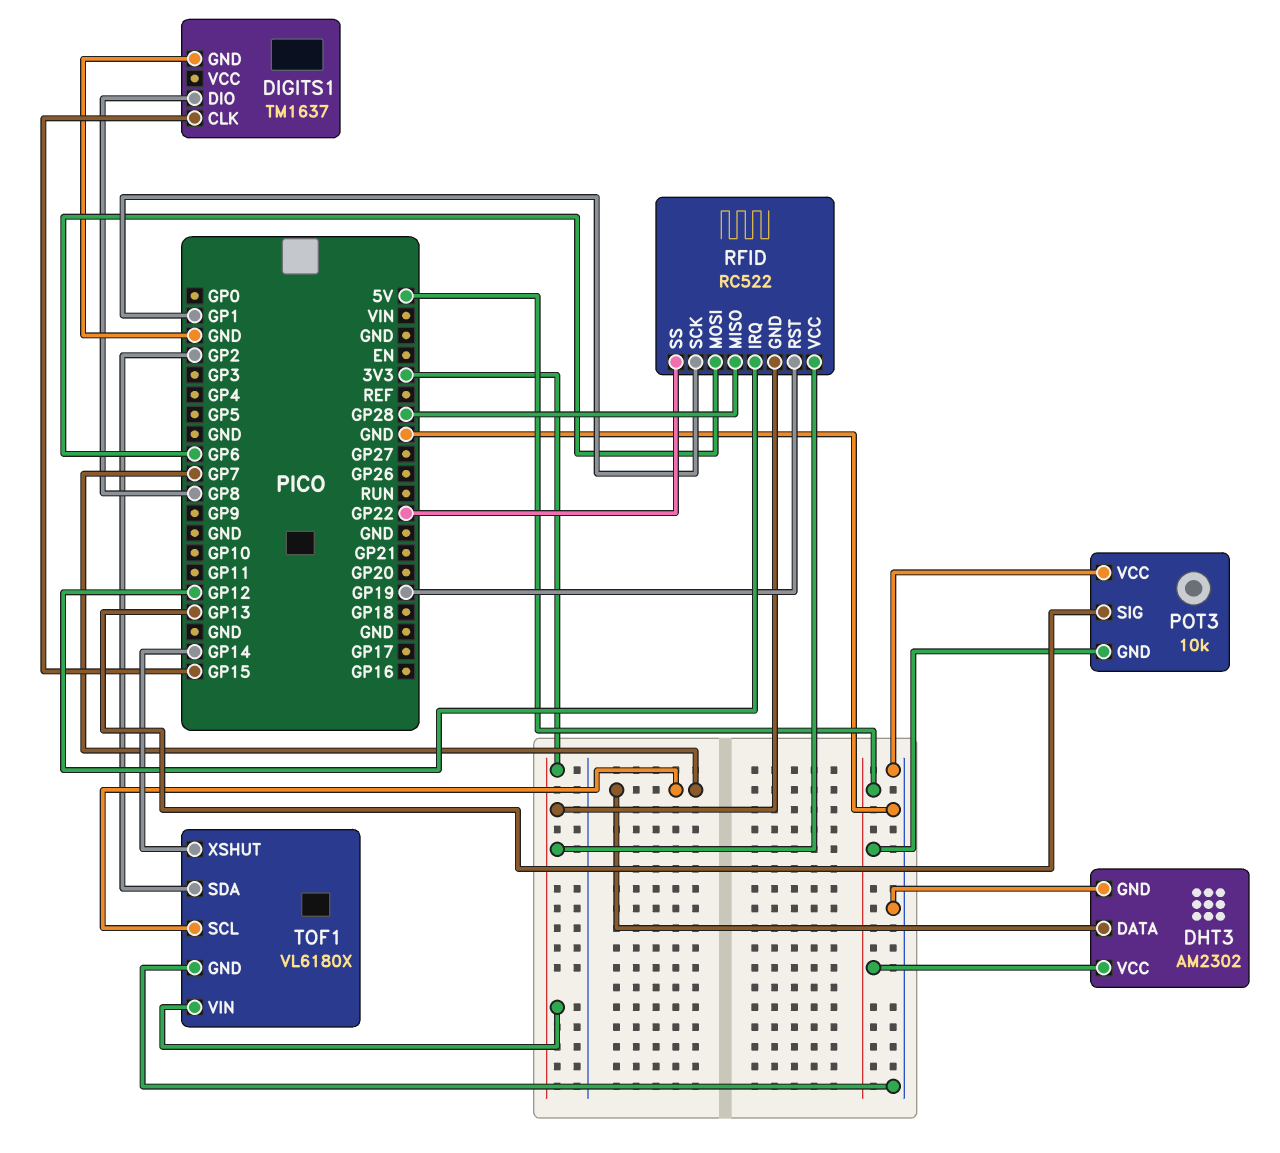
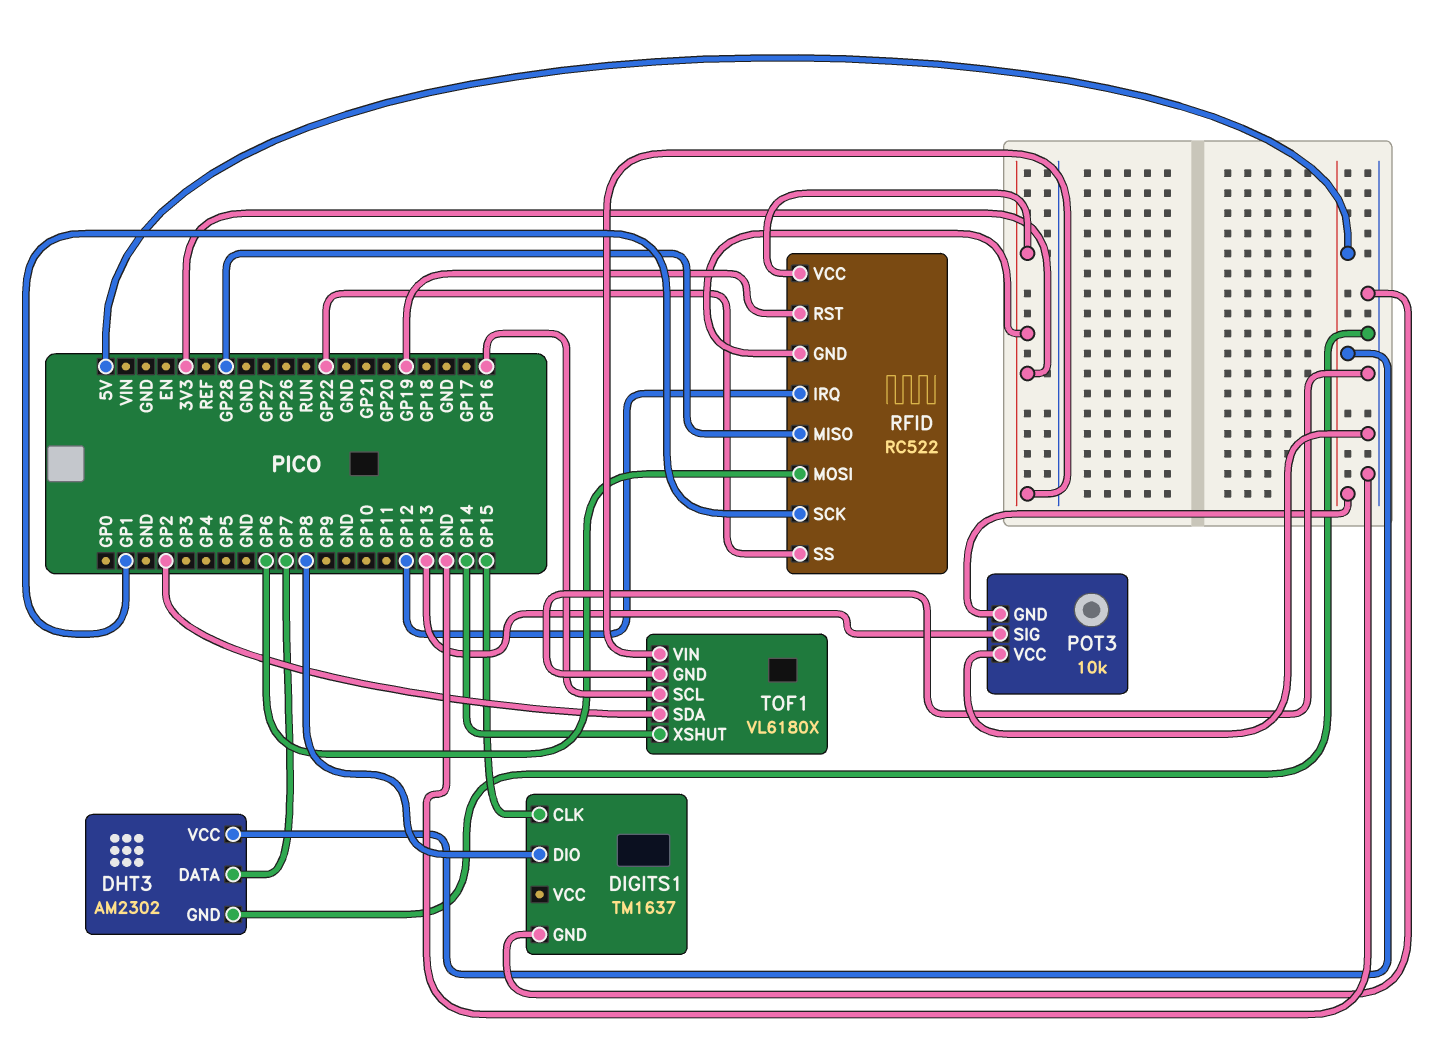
TOF1 pin SCL: GP7 -> GP16

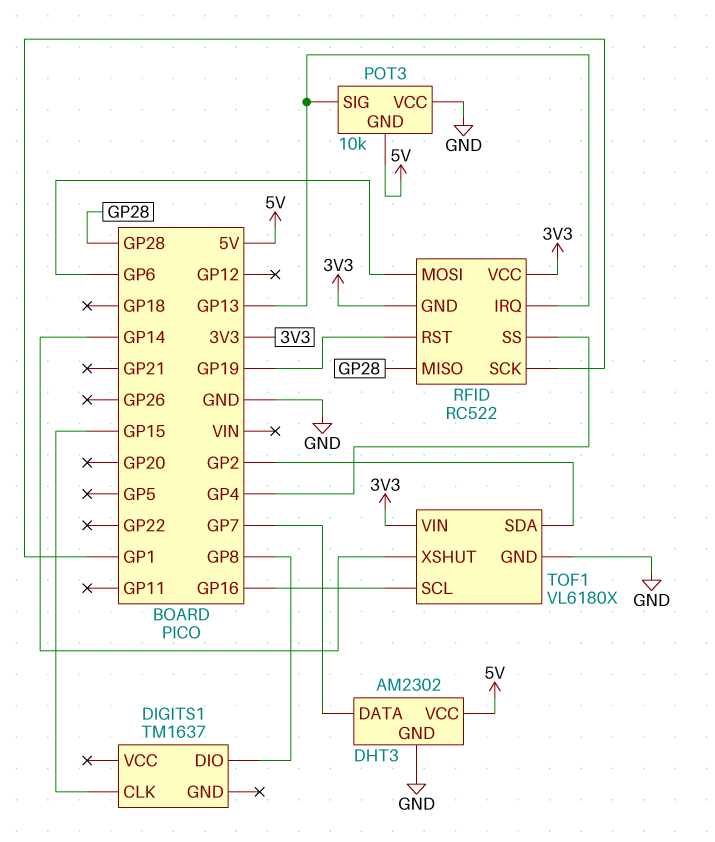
DIGITS1 pin GND: GND -> none
RFID pin IRQ: GP12 -> GP13
RFID pin SS: GP22 -> GP4

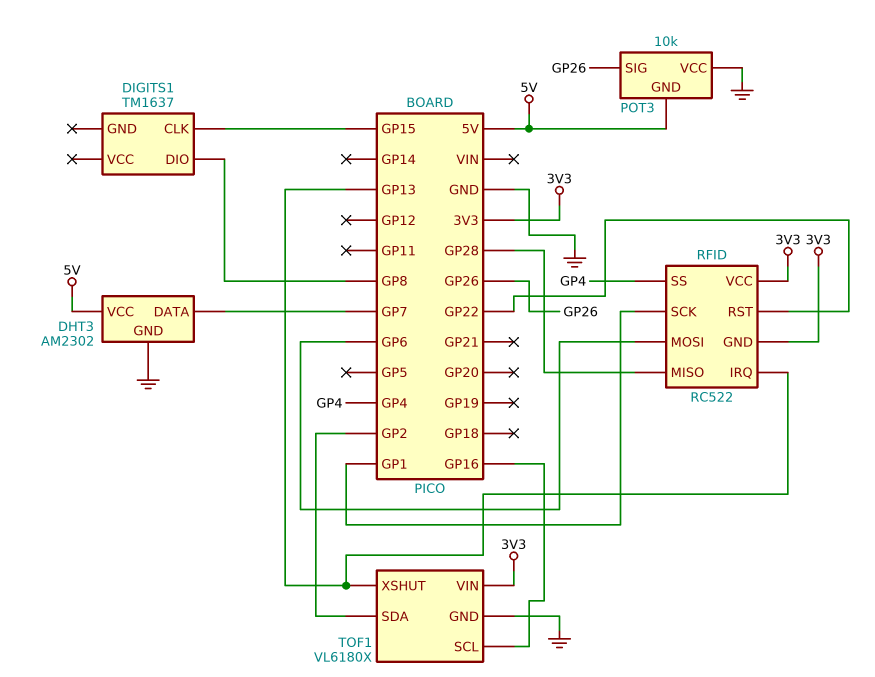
POT3 pin SIG: GP13 -> GP26
RFID pin RST: GP19 -> GP22
TOF1 pin XSHUT: GP14 -> GP13

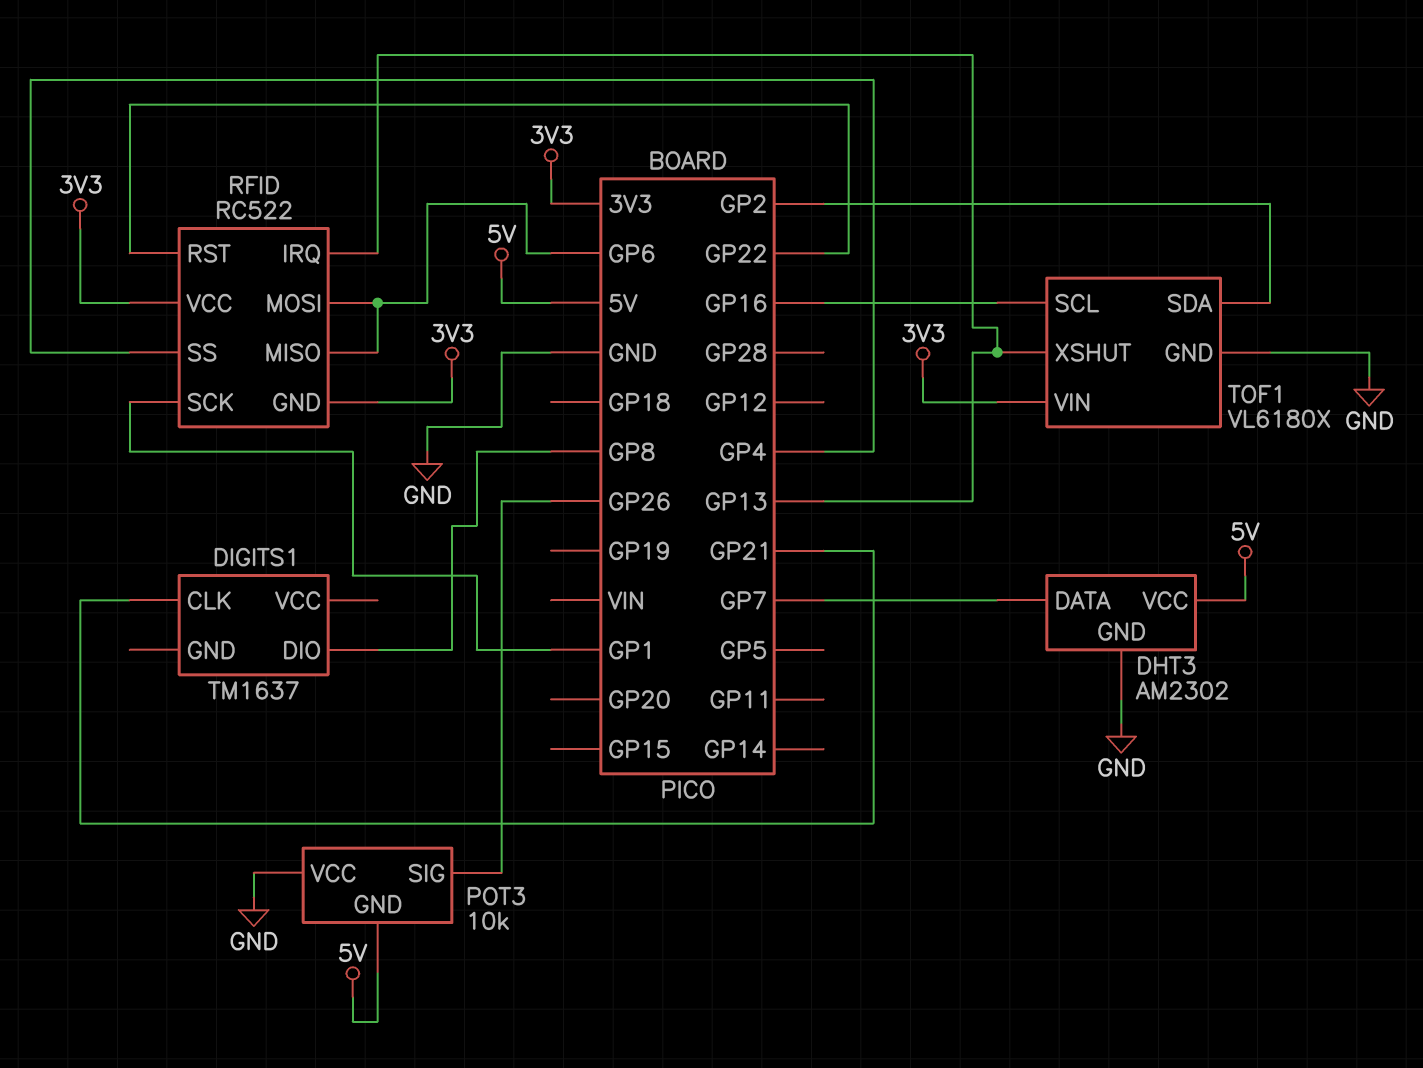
DIGITS1 pin CLK: GP15 -> GP21
RFID pin MISO: GP28 -> GP6

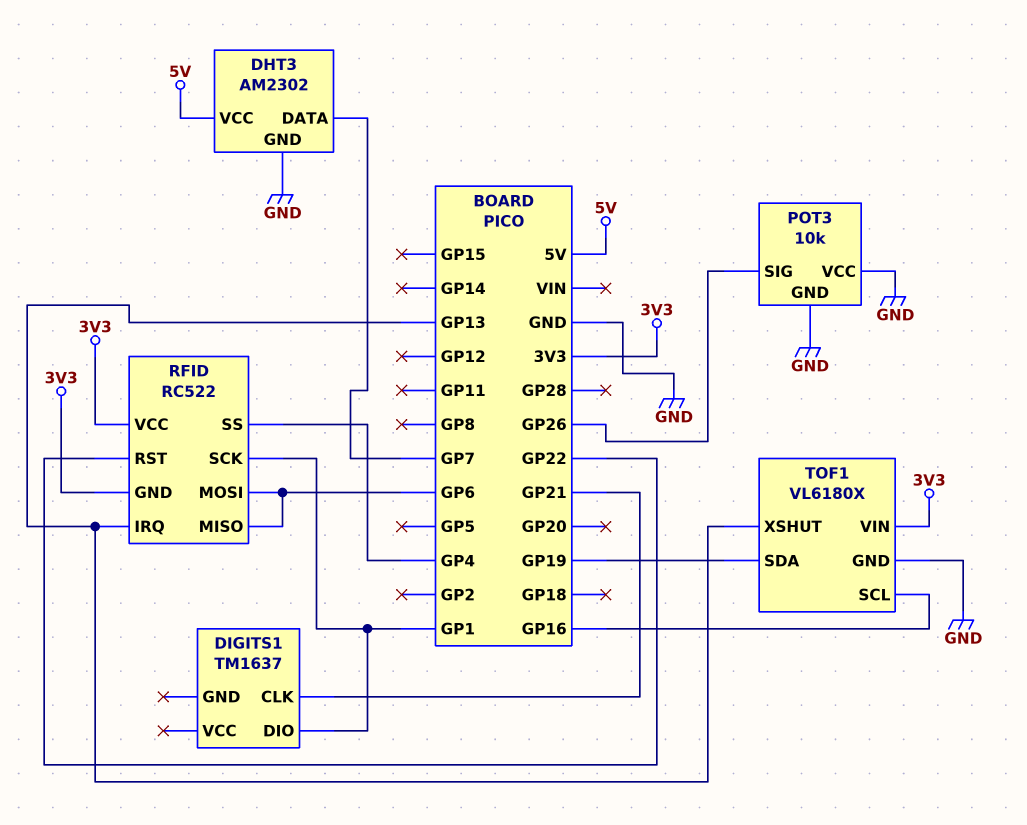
DIGITS1 pin DIO: GP8 -> GP1
POT3 pin GND: 5V -> GND
TOF1 pin SDA: GP2 -> GP19

